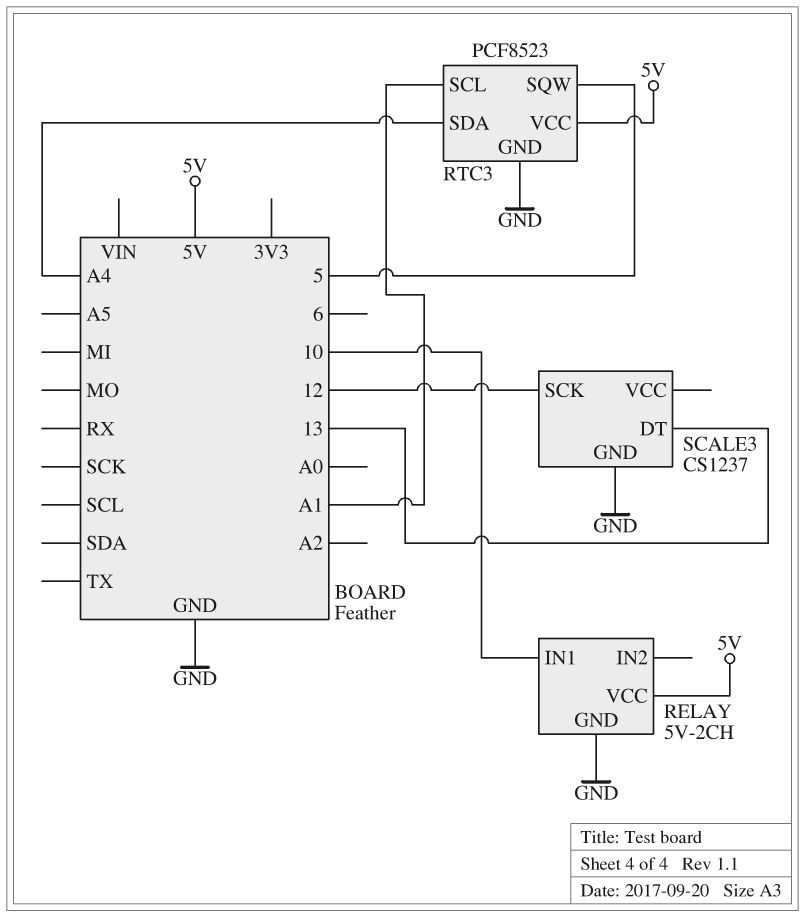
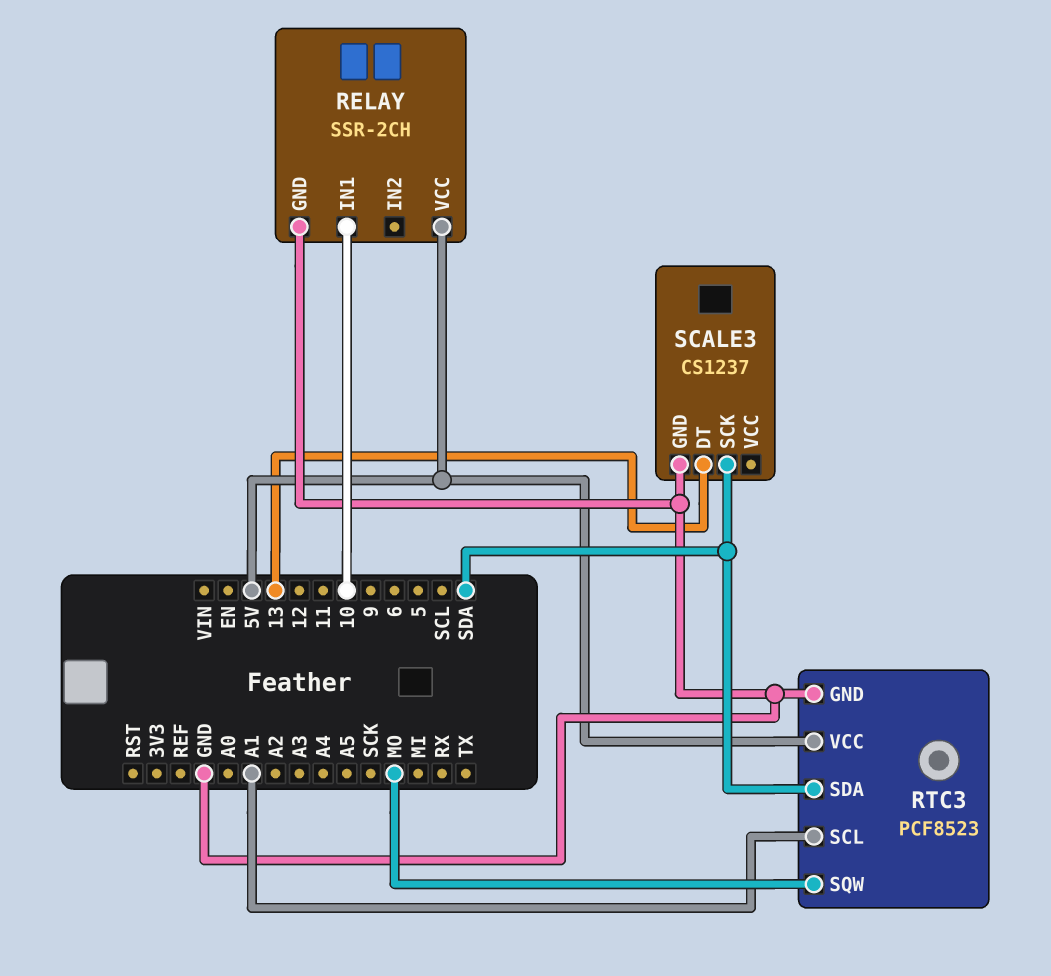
RELAY: 5V-2CH -> SSR-2CH
RTC3 pin SDA: A4 -> SDA
RTC3 pin SQW: 5 -> MO
SCALE3 pin SCK: 12 -> SDA

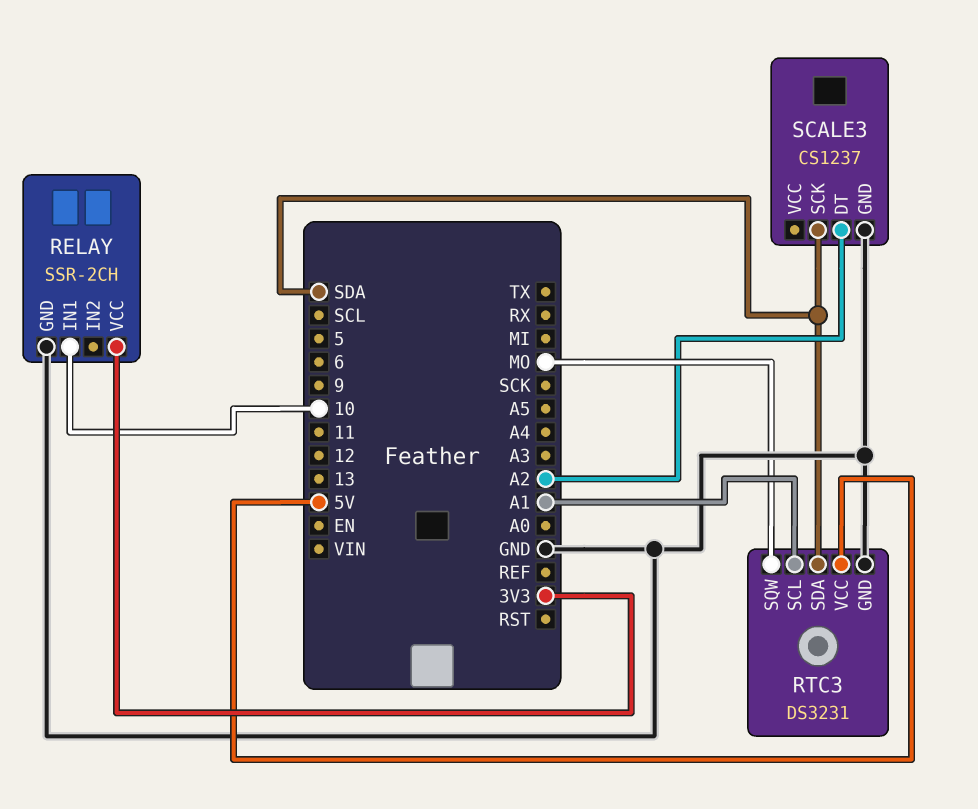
RELAY pin VCC: 5V -> 3V3
RTC3: PCF8523 -> DS3231
SCALE3 pin DT: 13 -> A2

